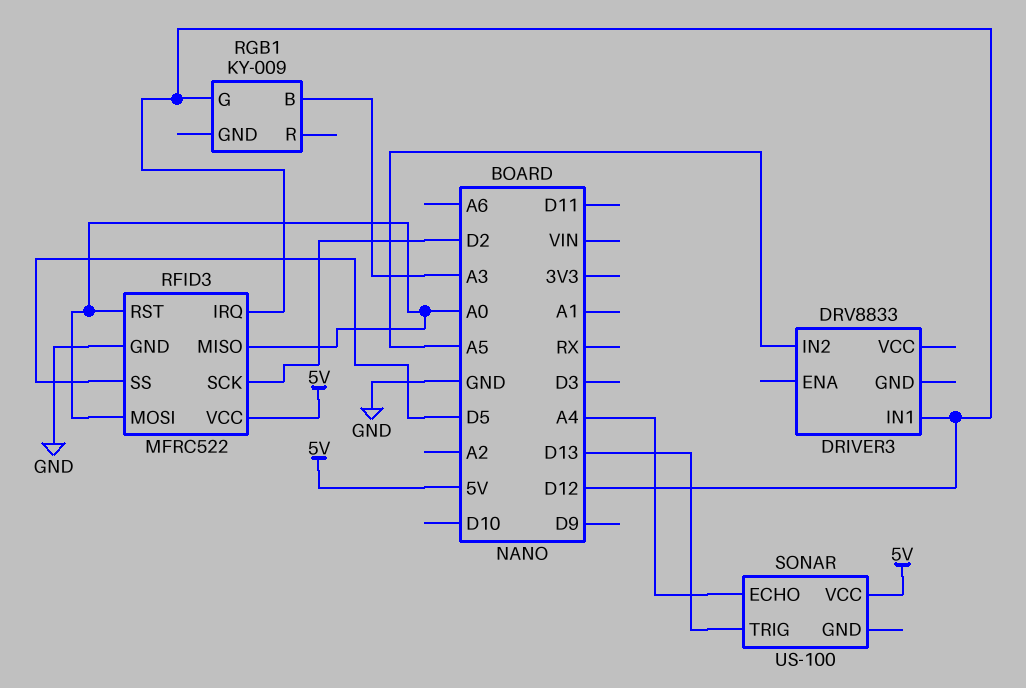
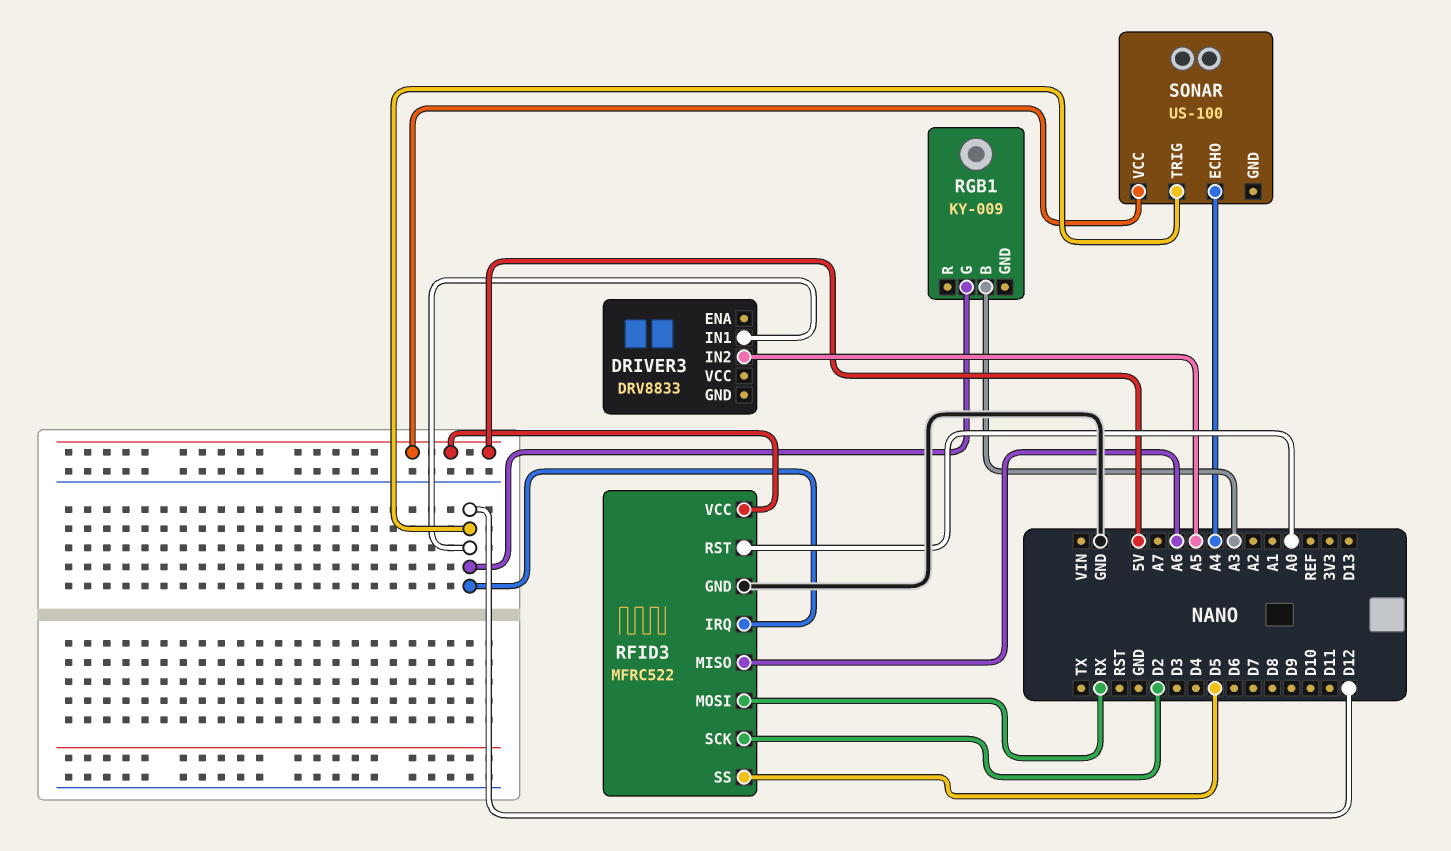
RFID3 pin MISO: A0 -> A6
RFID3 pin MOSI: A0 -> RX
SONAR pin TRIG: D13 -> D12

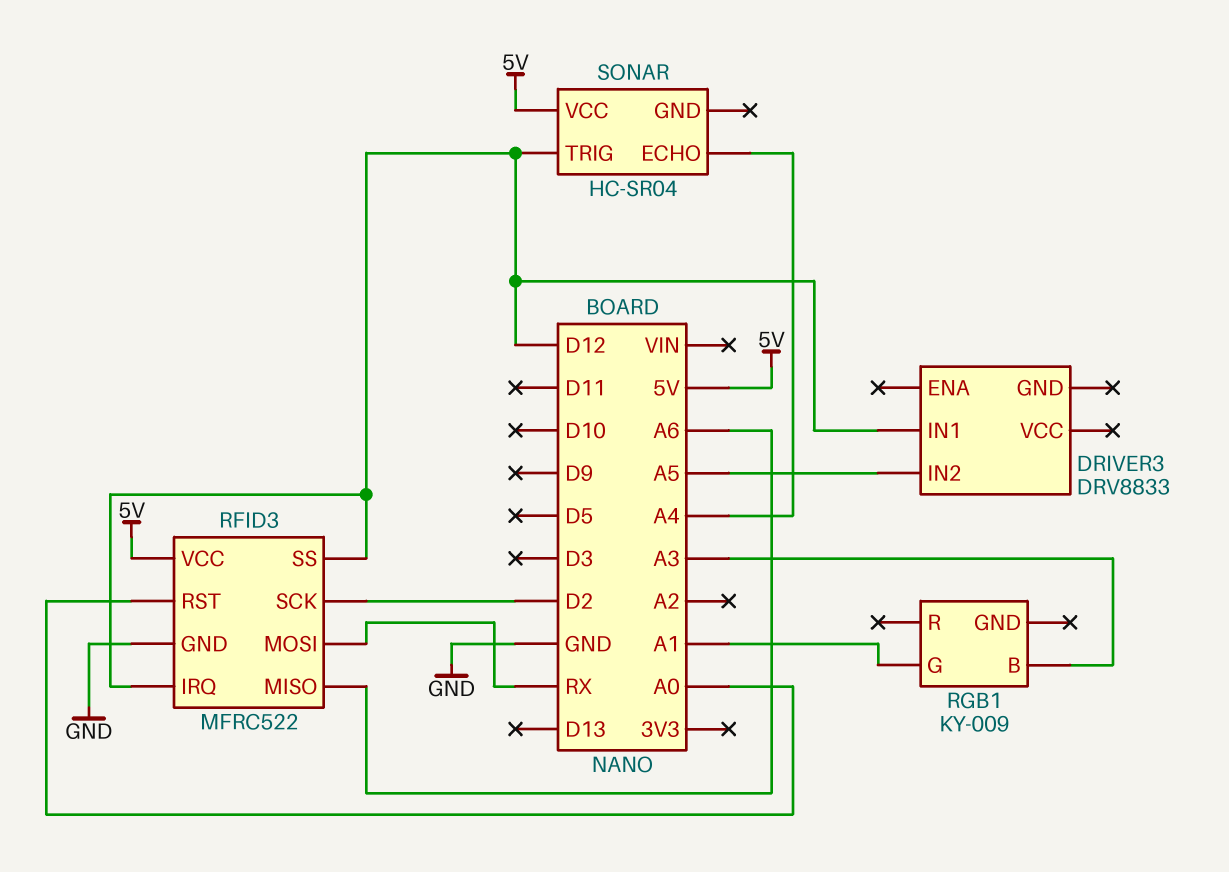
RFID3 pin SS: D5 -> D12
RGB1 pin G: D12 -> A1
SONAR: US-100 -> HC-SR04

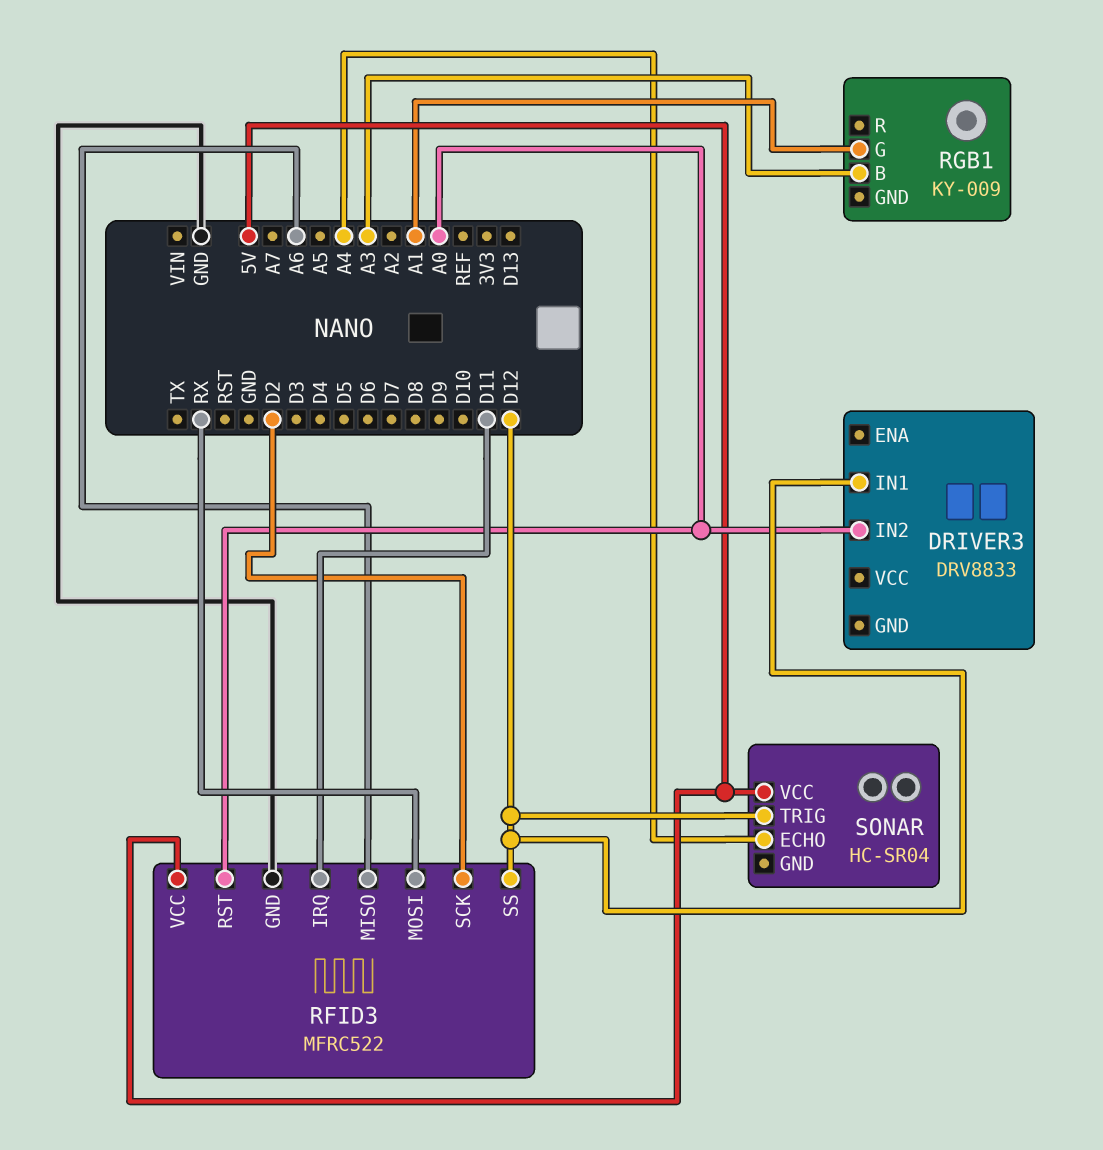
DRIVER3 pin IN2: A5 -> A0
RFID3 pin IRQ: D12 -> D11

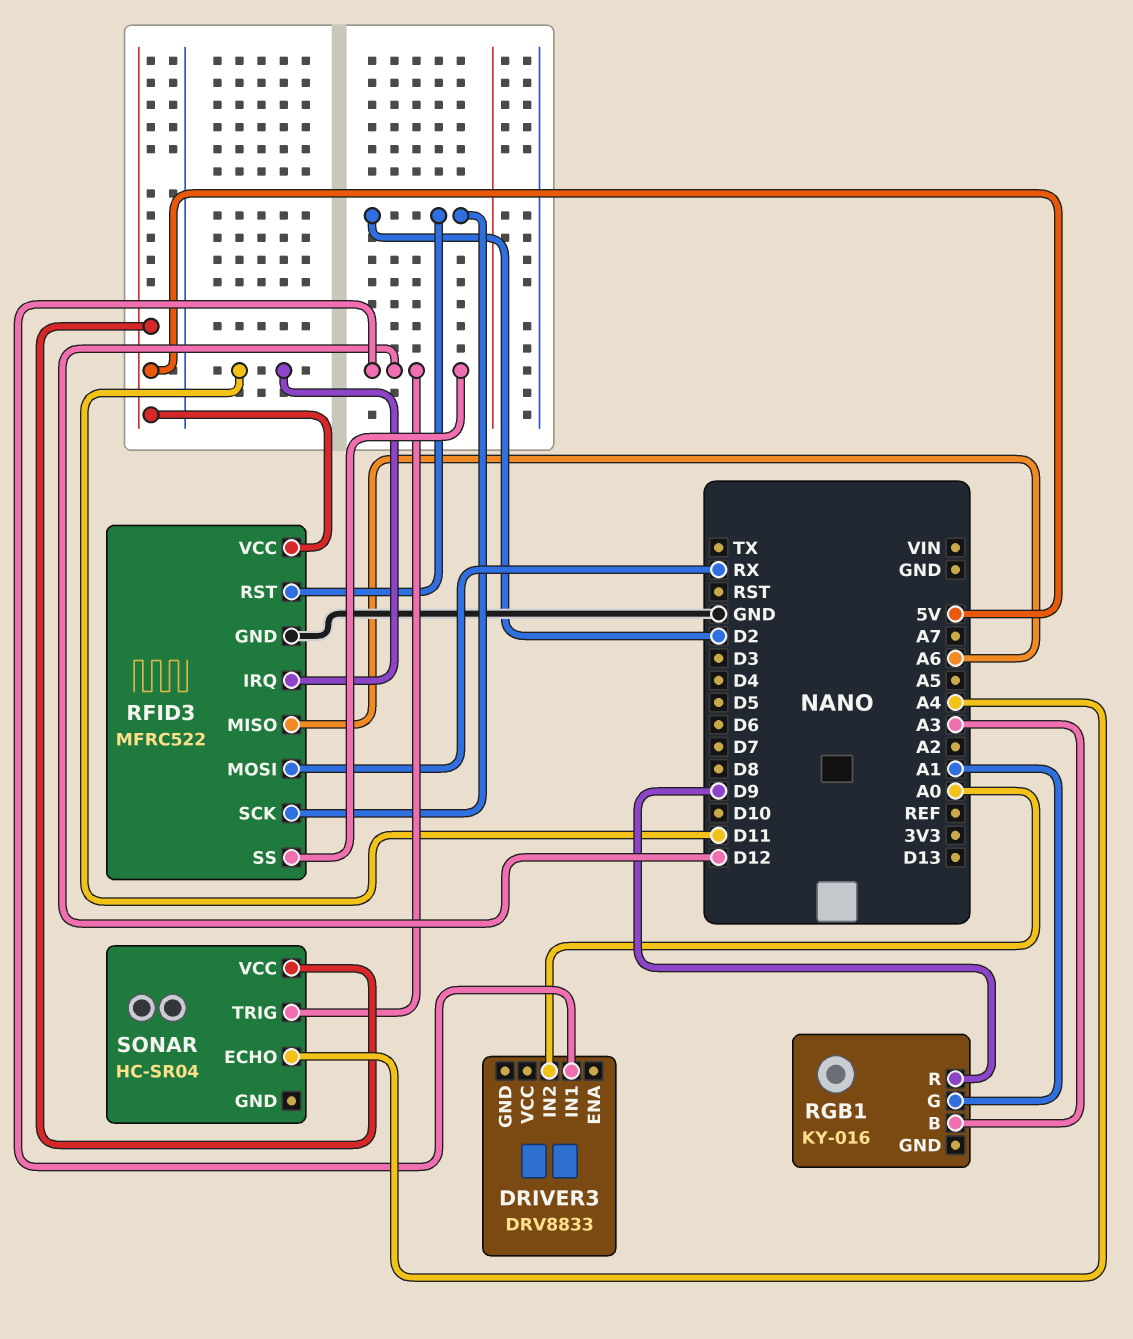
RFID3 pin RST: A0 -> D2
RGB1: KY-009 -> KY-016
RGB1 pin R: none -> D9

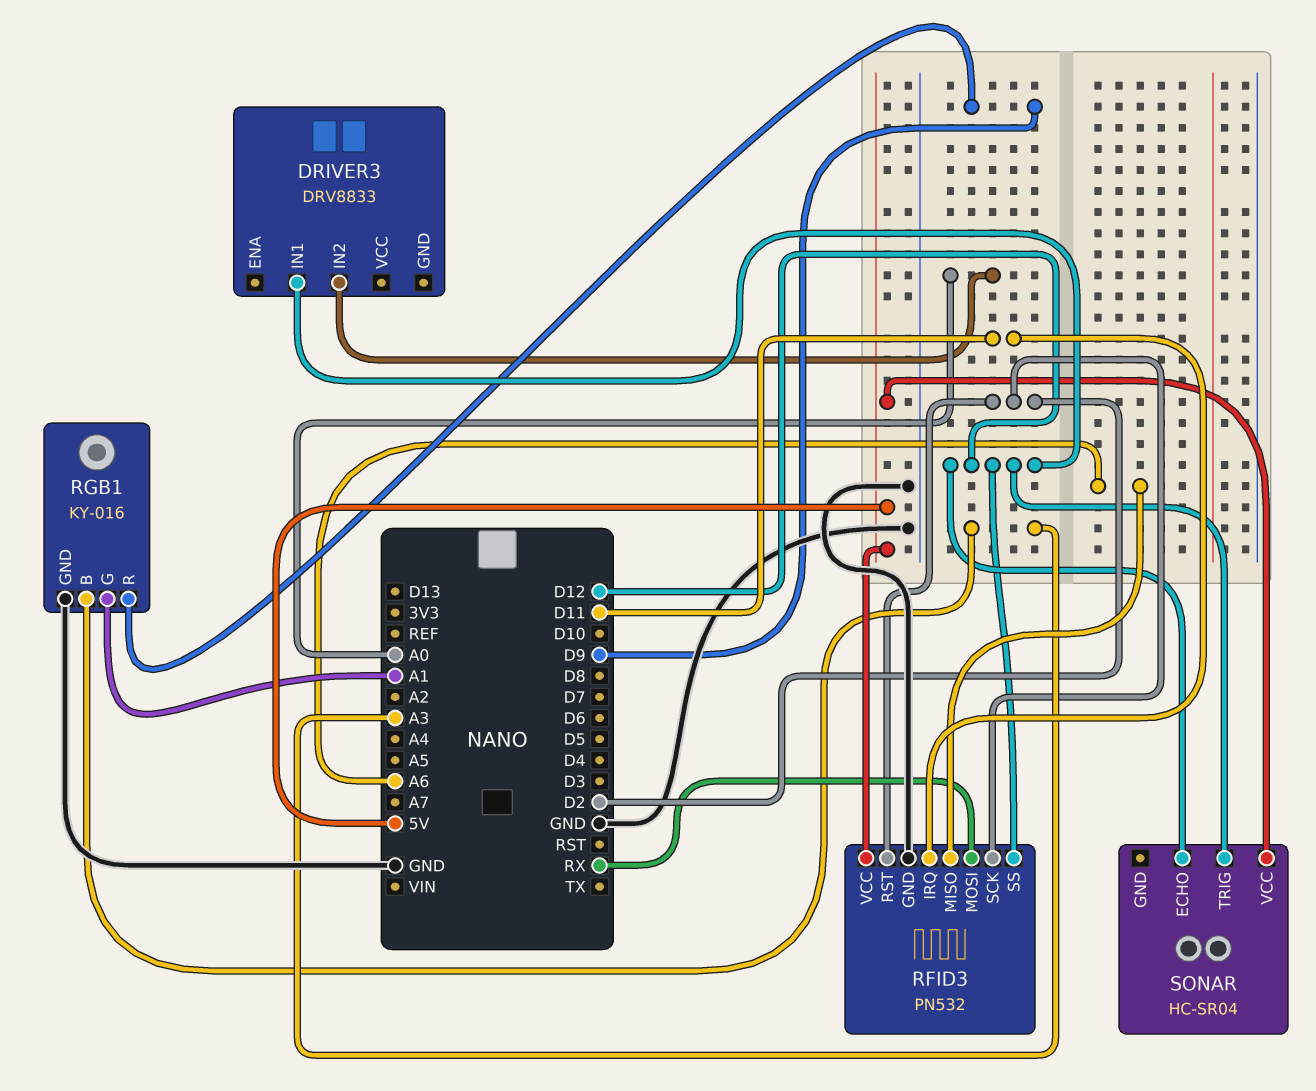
RFID3: MFRC522 -> PN532
RGB1 pin GND: none -> GND
SONAR pin ECHO: A4 -> D12

